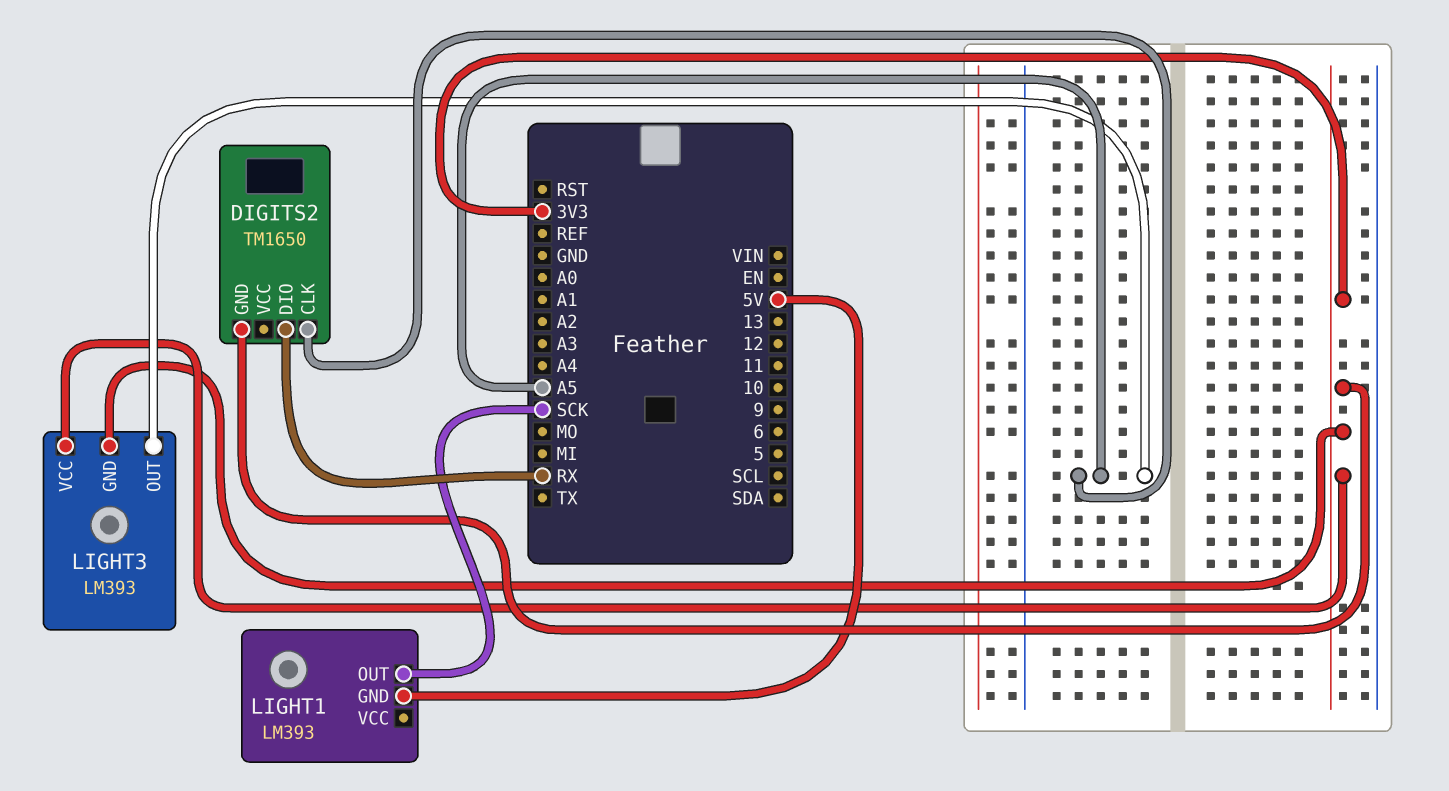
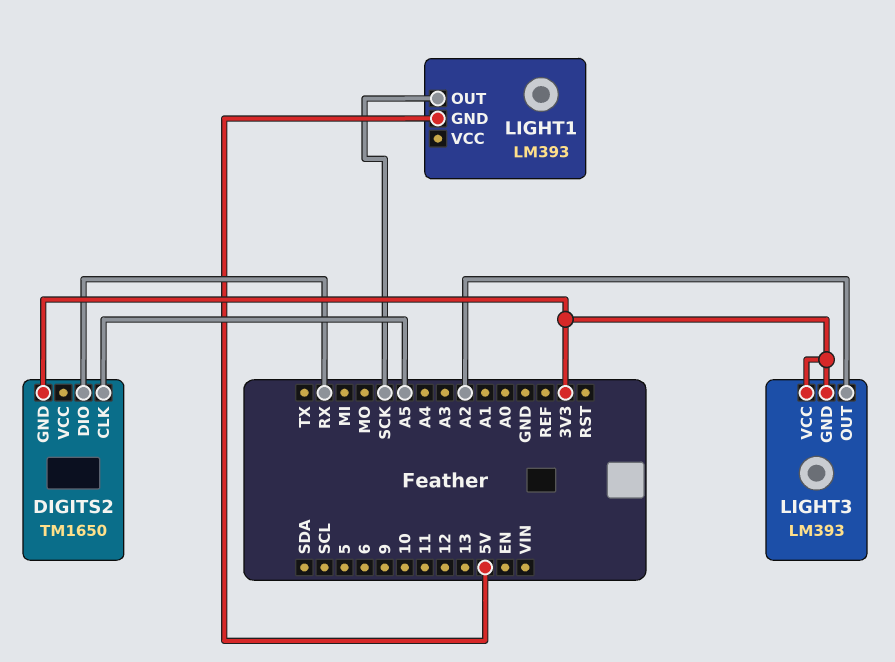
LIGHT3 pin OUT: A5 -> A2

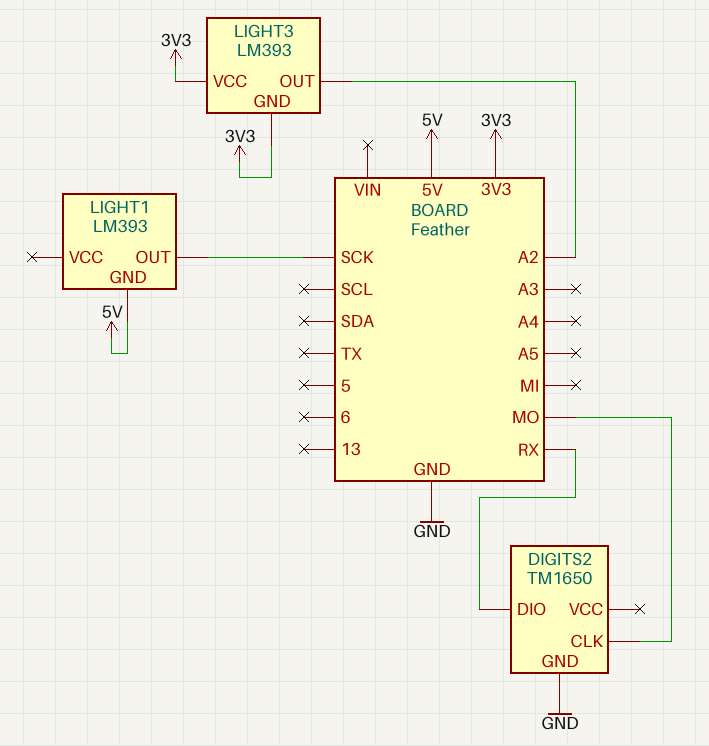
DIGITS2 pin CLK: A5 -> MO
DIGITS2 pin GND: 3V3 -> GND

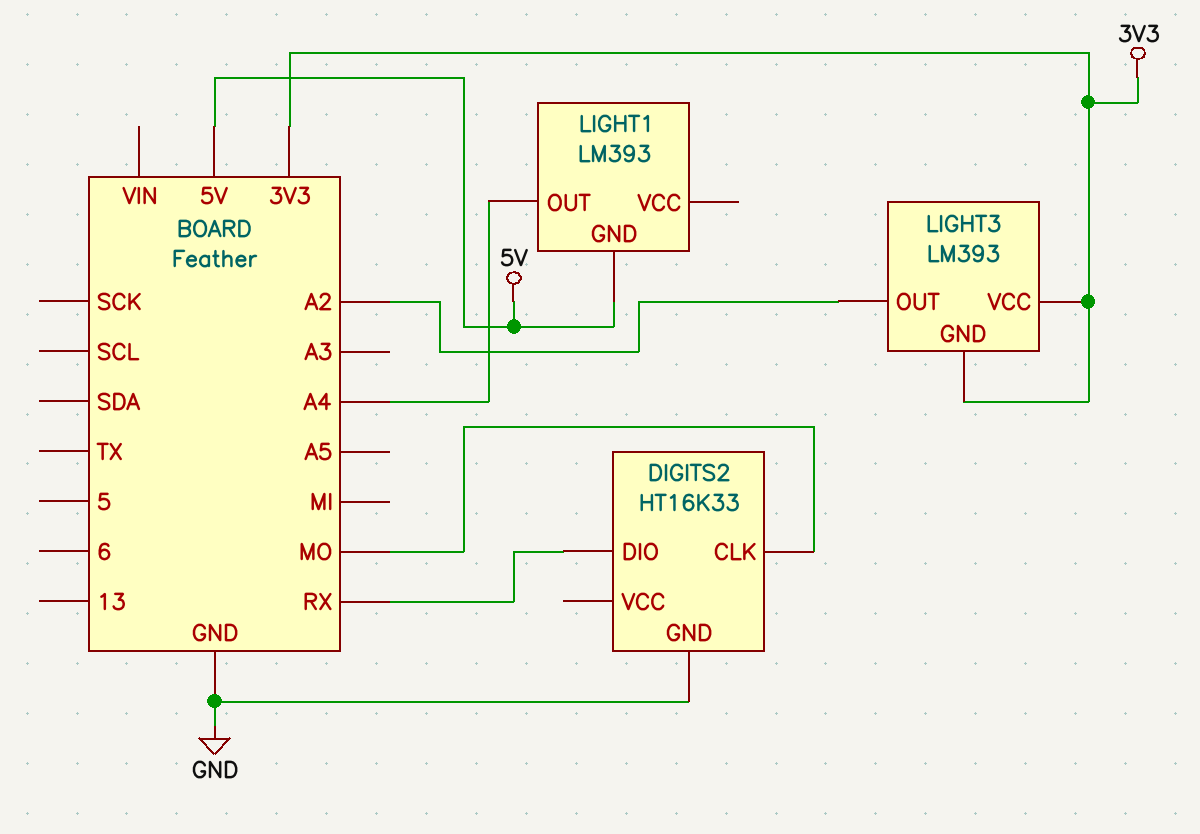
DIGITS2: TM1650 -> HT16K33
LIGHT1 pin OUT: SCK -> A4

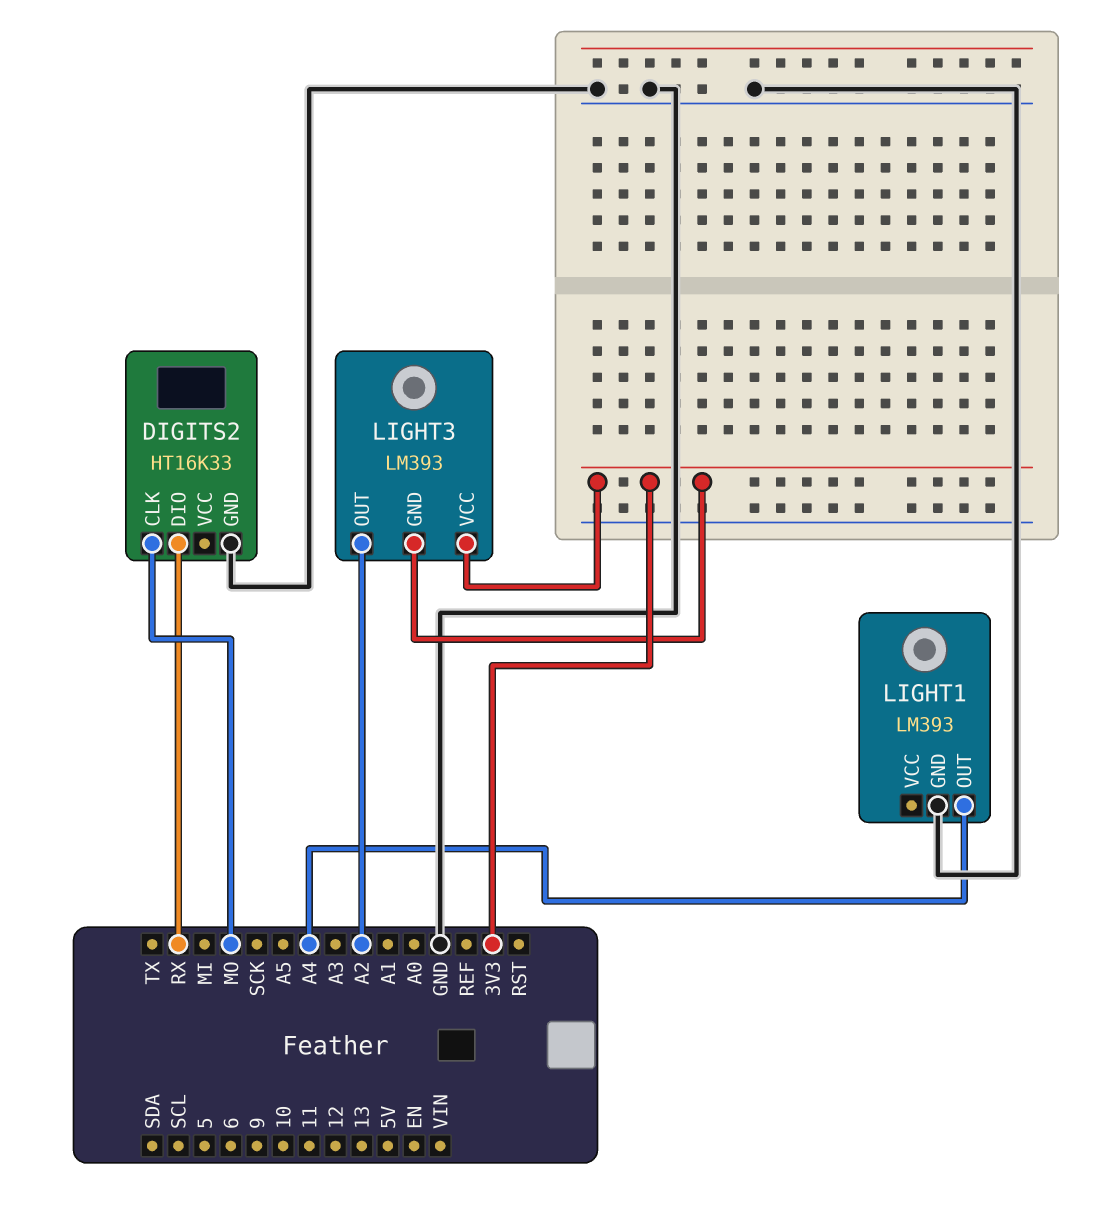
LIGHT1 pin GND: 5V -> GND

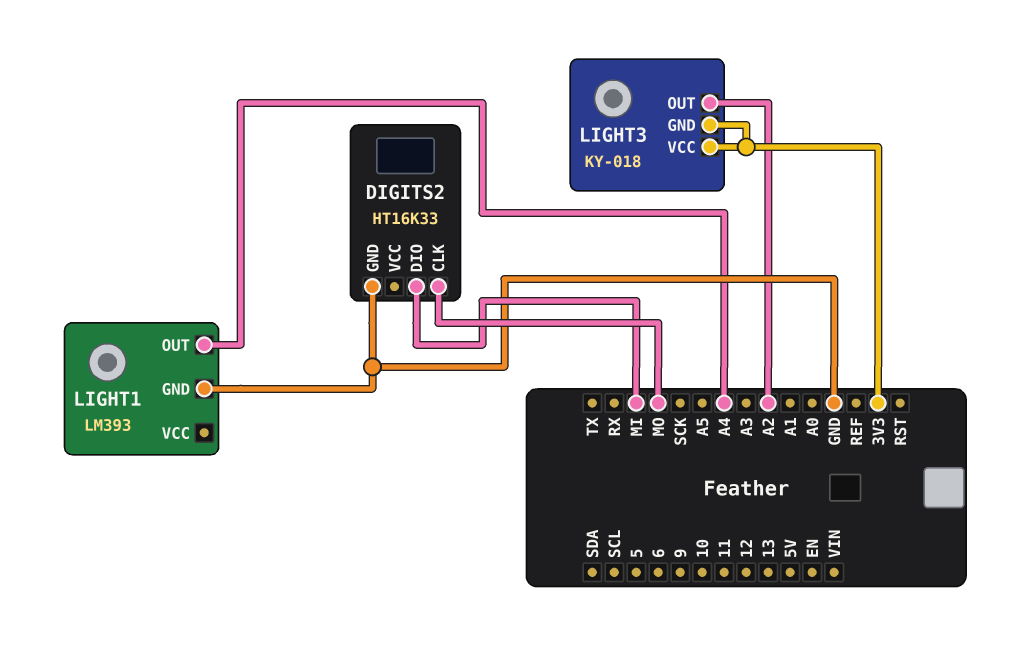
DIGITS2 pin DIO: RX -> MI
LIGHT3: LM393 -> KY-018

